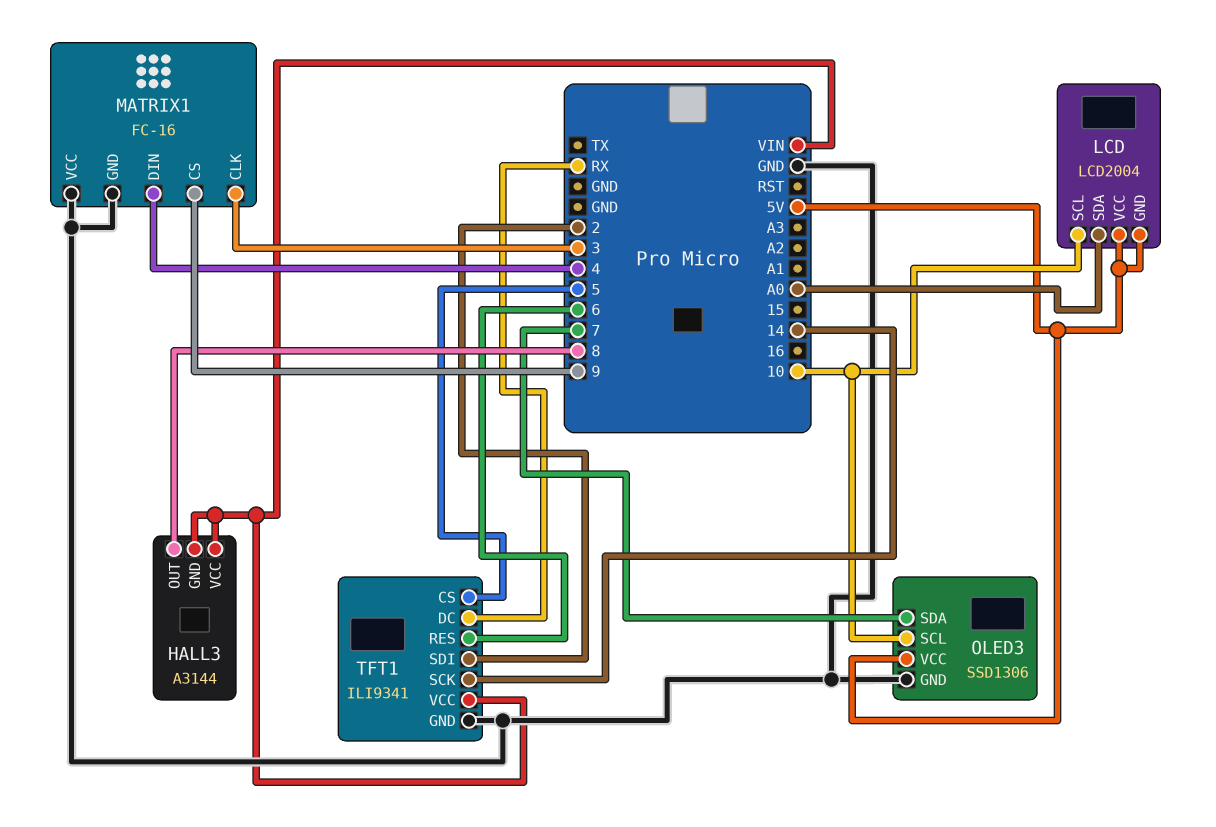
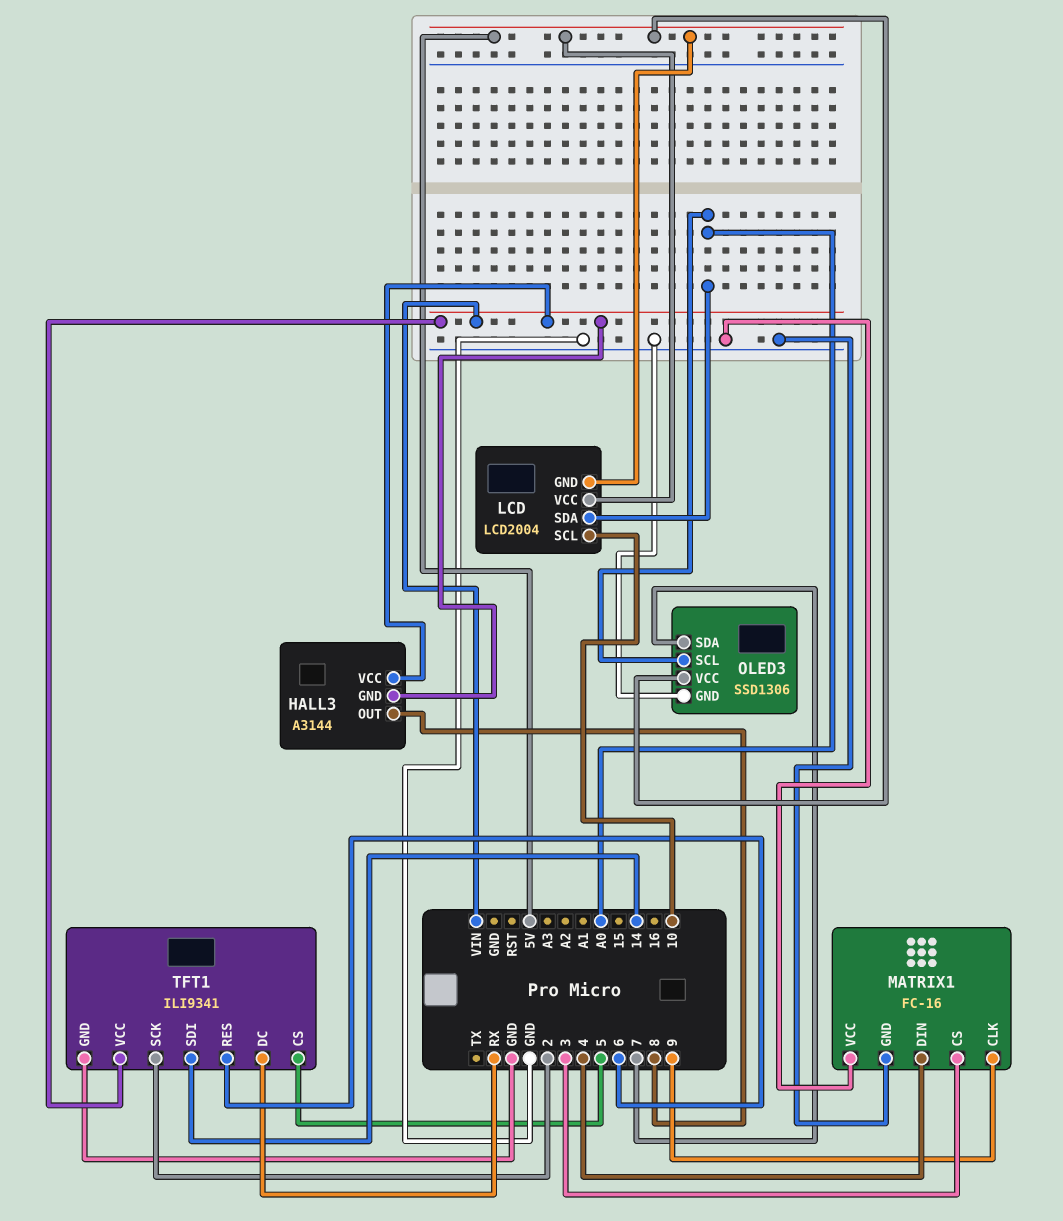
MATRIX1 pin CLK: 3 -> 9
MATRIX1 pin CS: 9 -> 3
OLED3 pin SCL: 10 -> A0
TFT1 pin SCK: 14 -> 2
TFT1 pin SDI: 2 -> 14

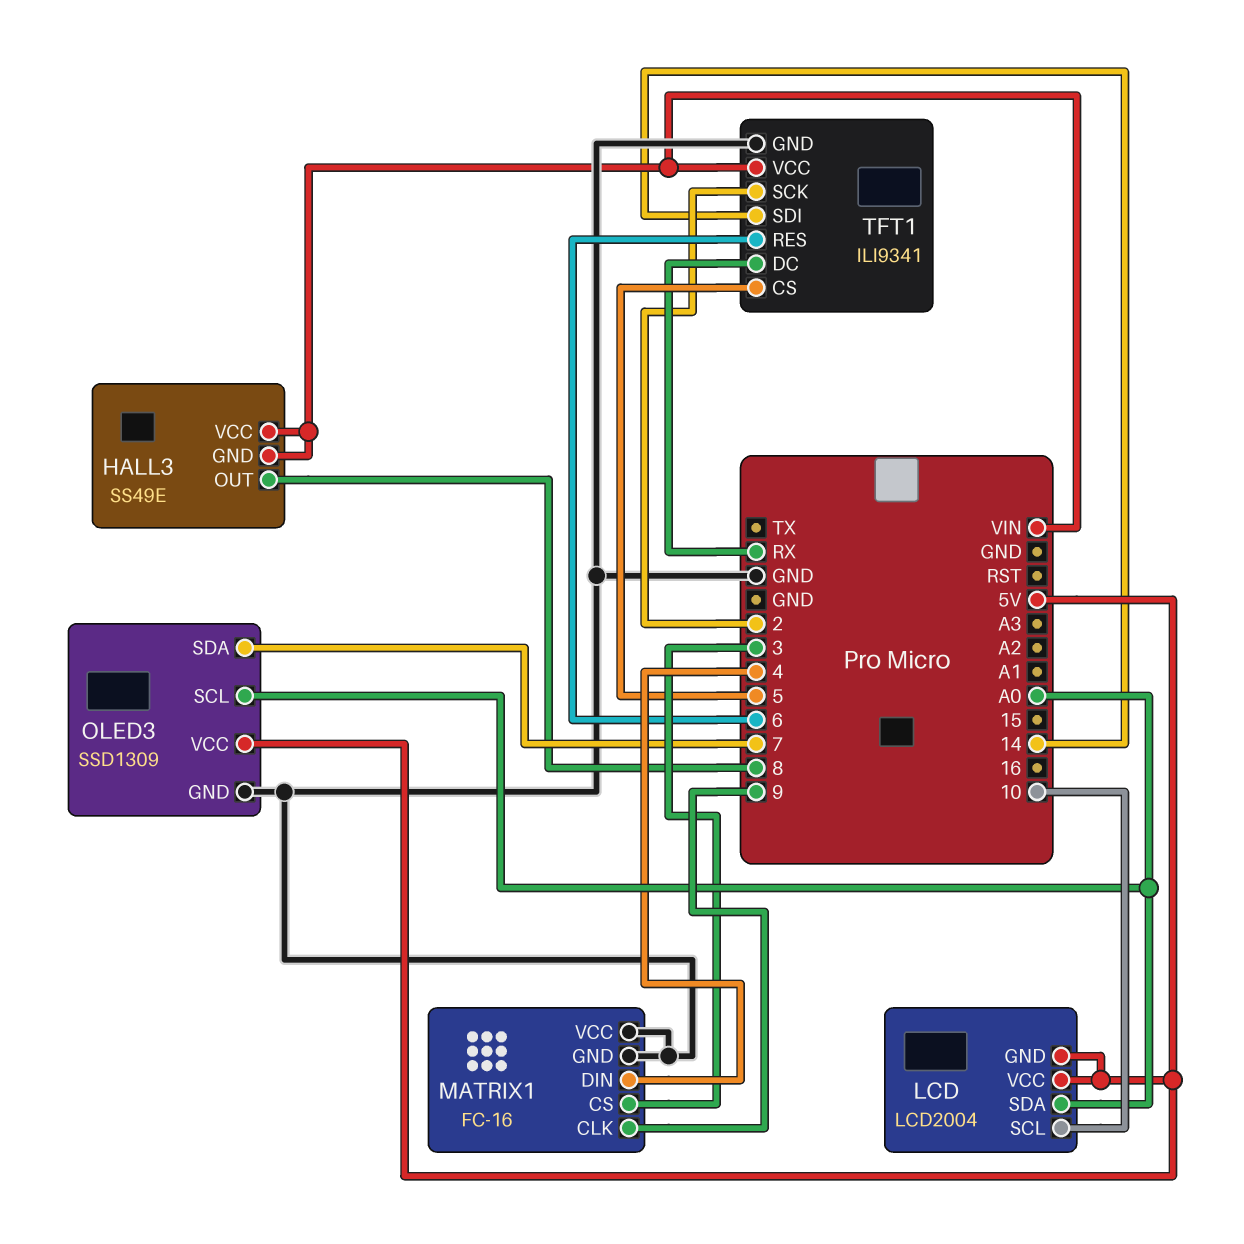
HALL3: A3144 -> SS49E
OLED3: SSD1306 -> SSD1309

